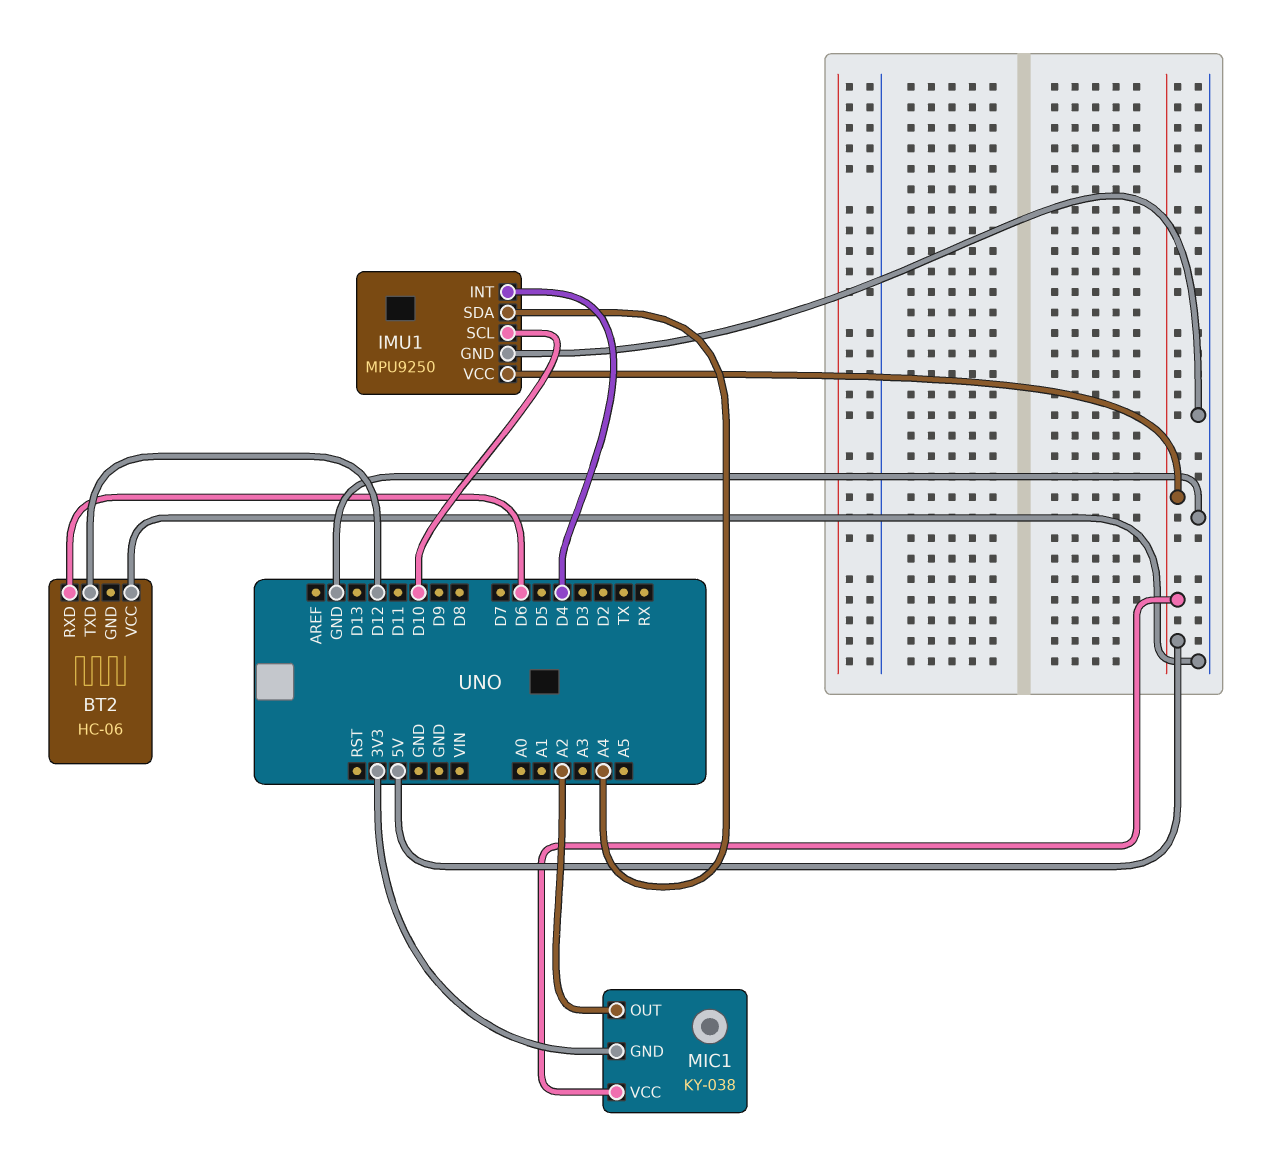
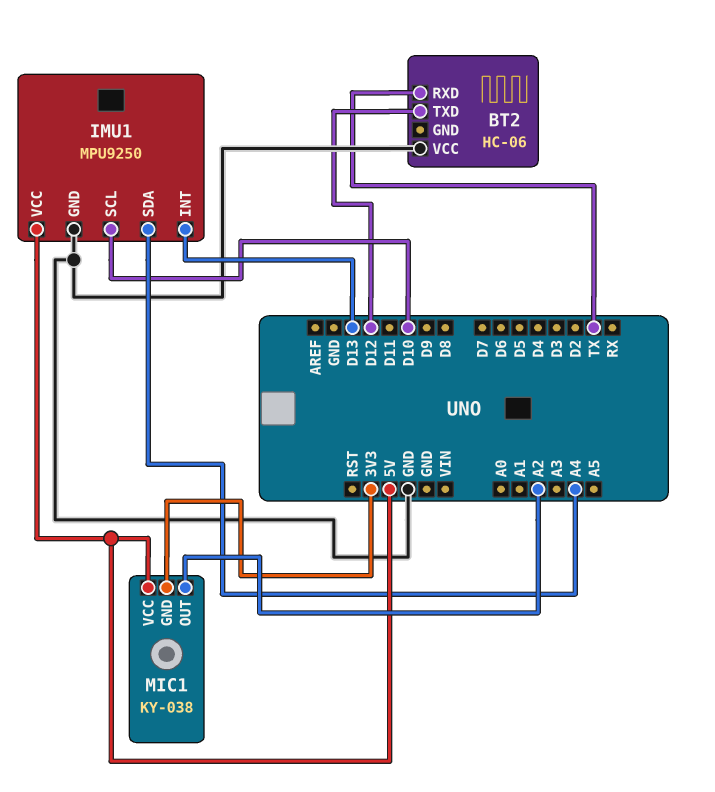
BT2 pin RXD: D6 -> TX
IMU1 pin INT: D4 -> D13

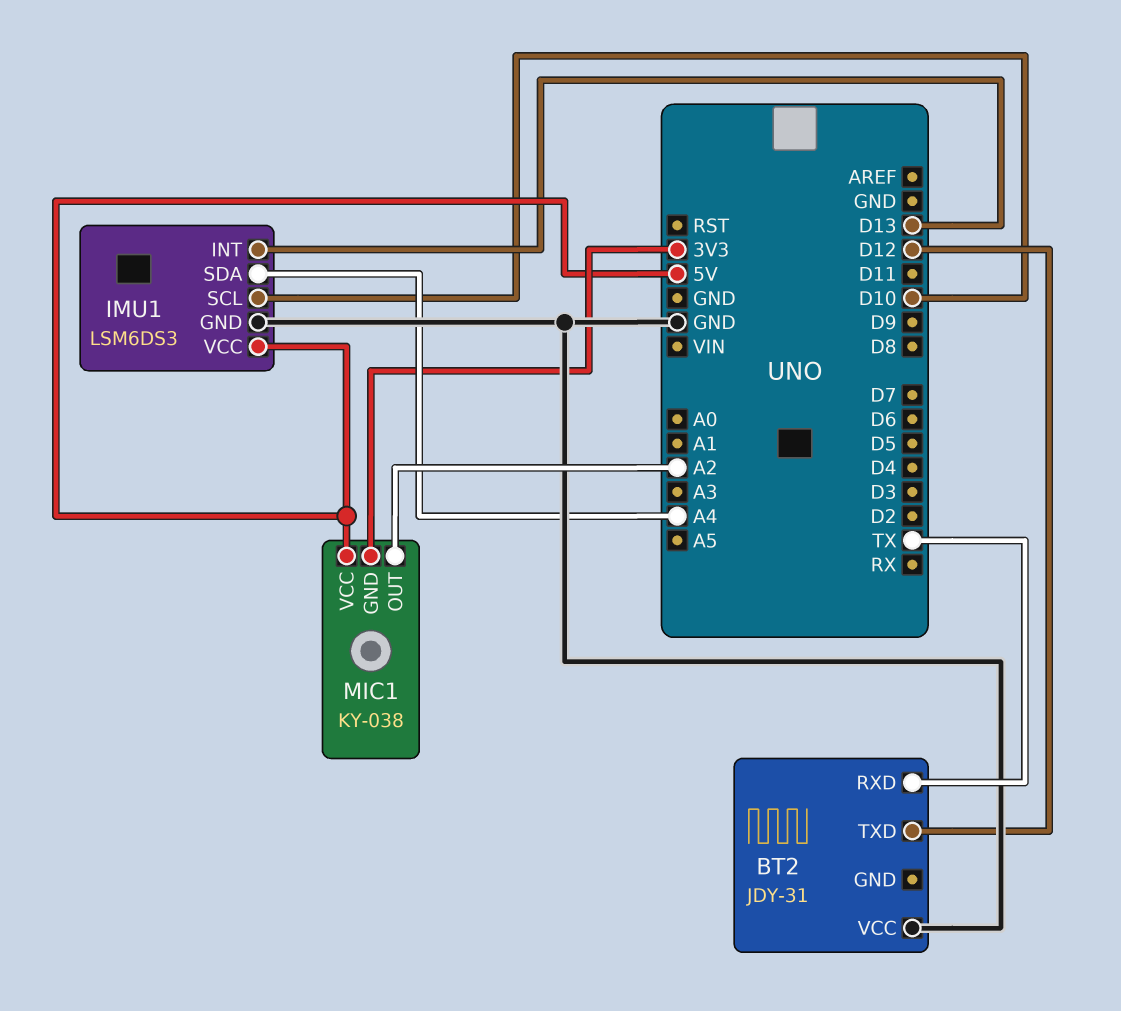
BT2: HC-06 -> JDY-31
IMU1: MPU9250 -> LSM6DS3

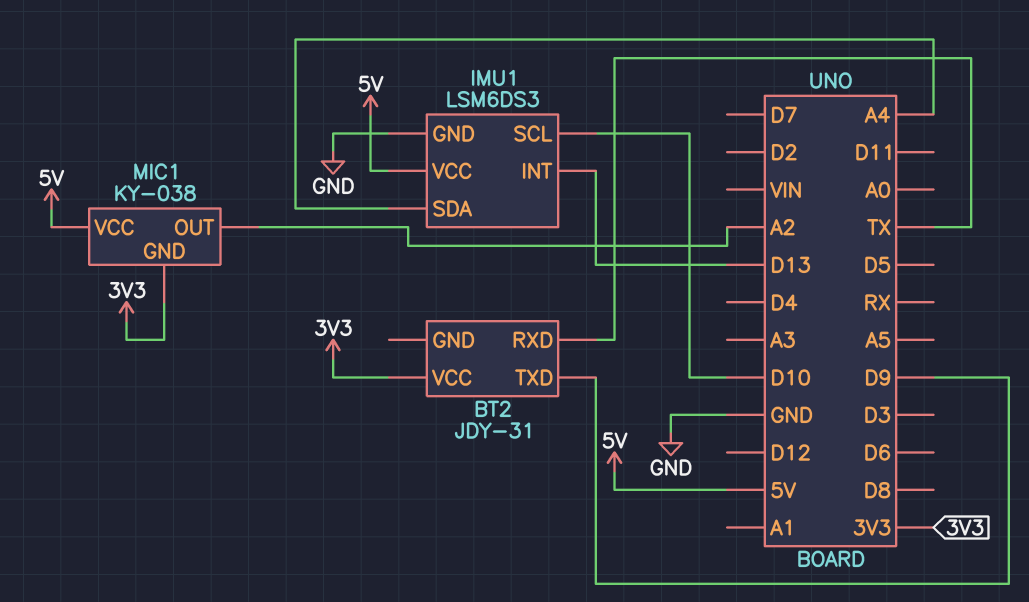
BT2 pin TXD: D12 -> D9
BT2 pin VCC: GND -> 3V3

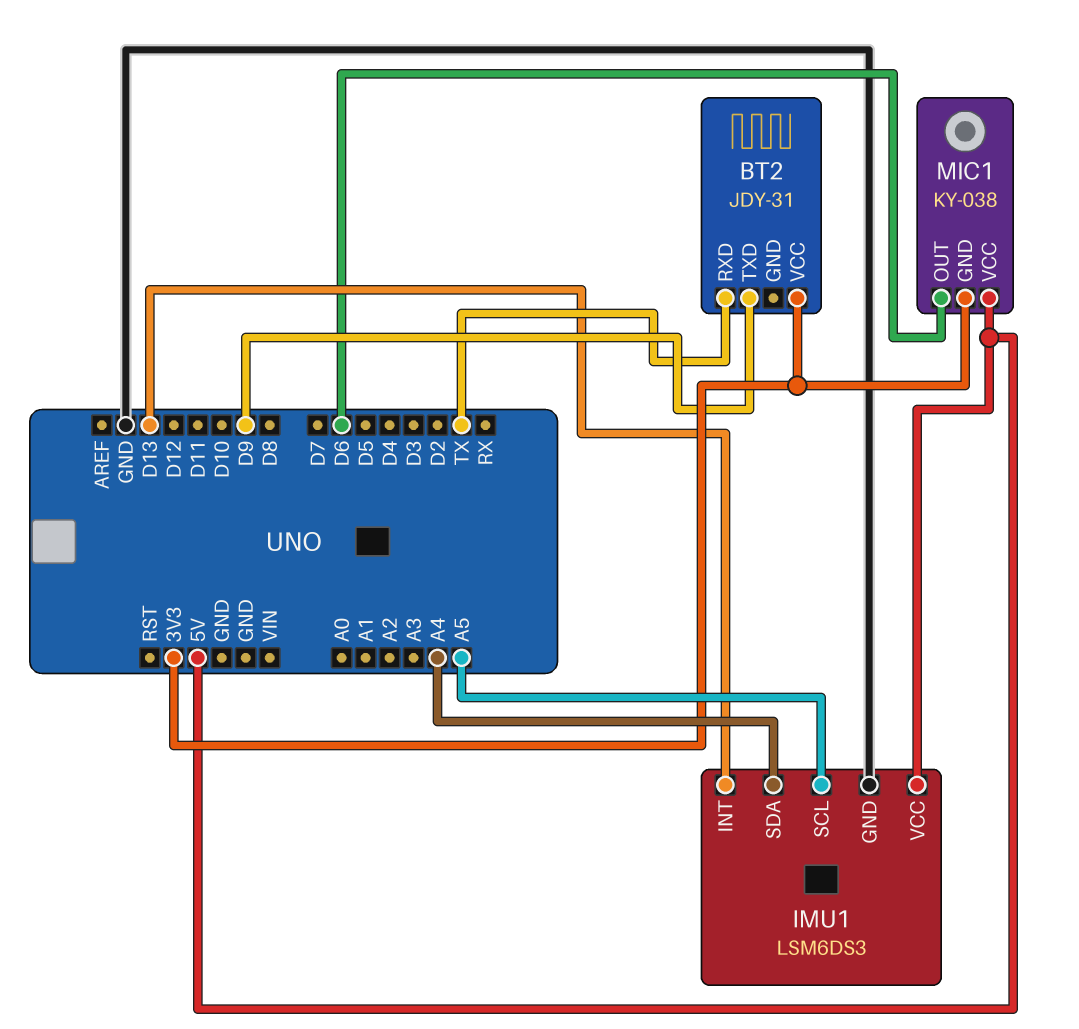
IMU1 pin SCL: D10 -> A5
MIC1 pin OUT: A2 -> D6

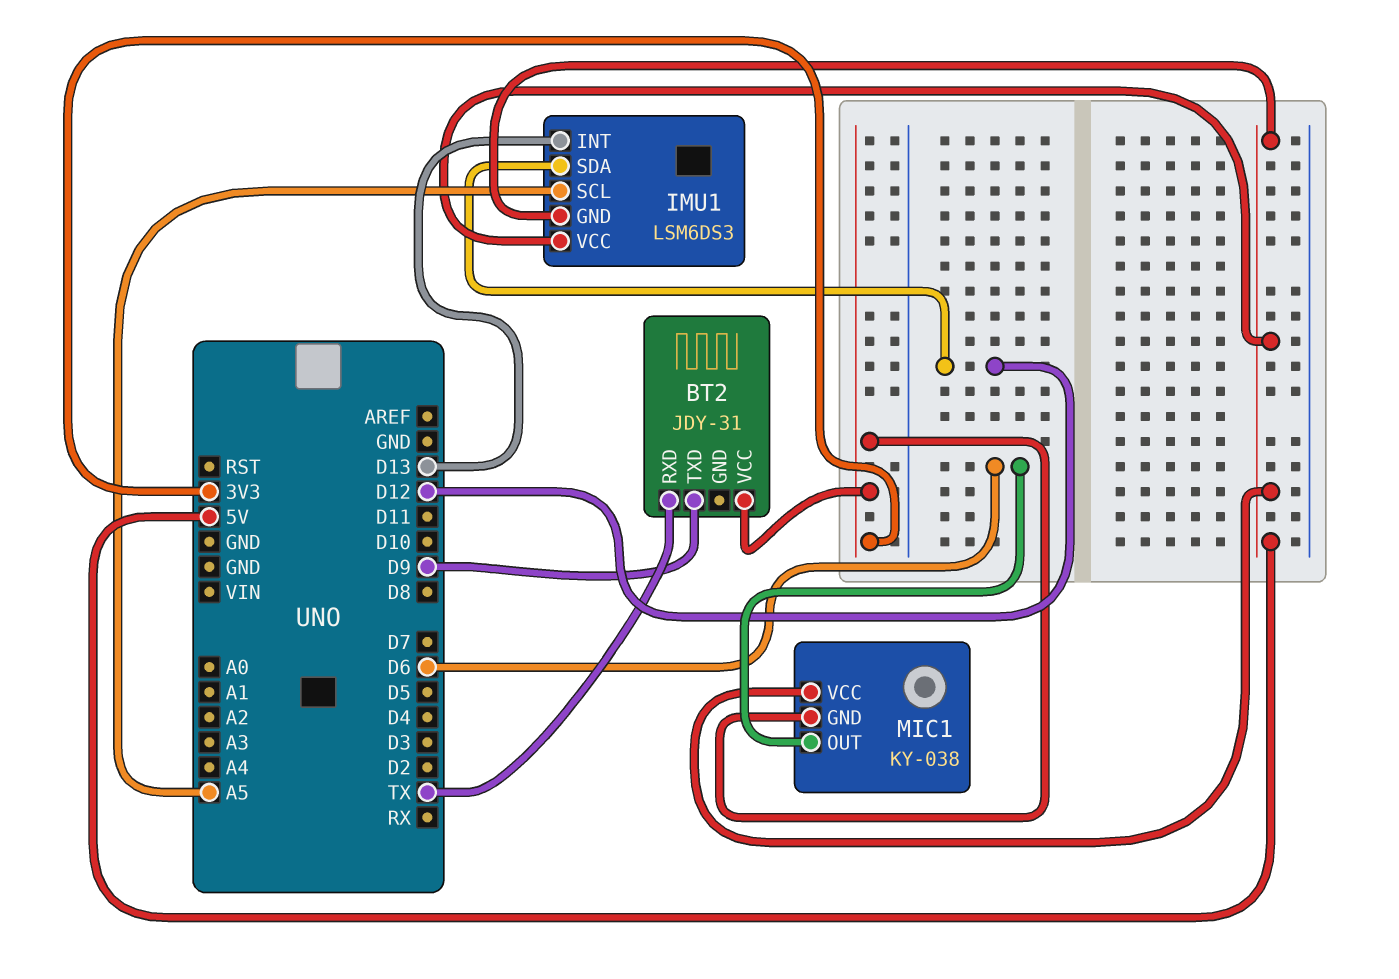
IMU1 pin GND: GND -> 5V
IMU1 pin SDA: A4 -> D12

